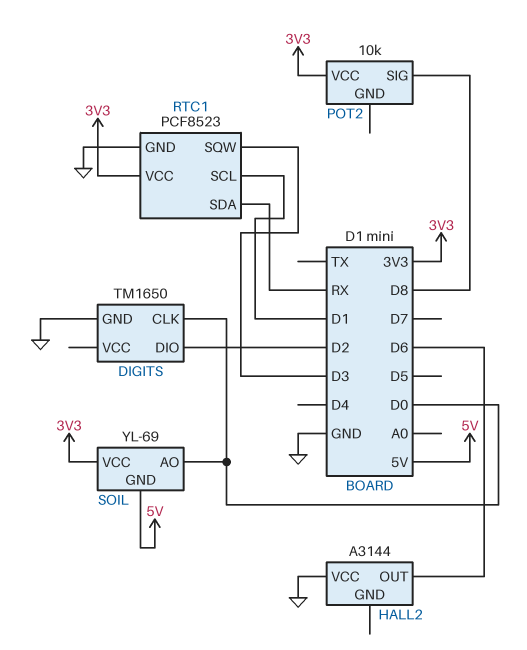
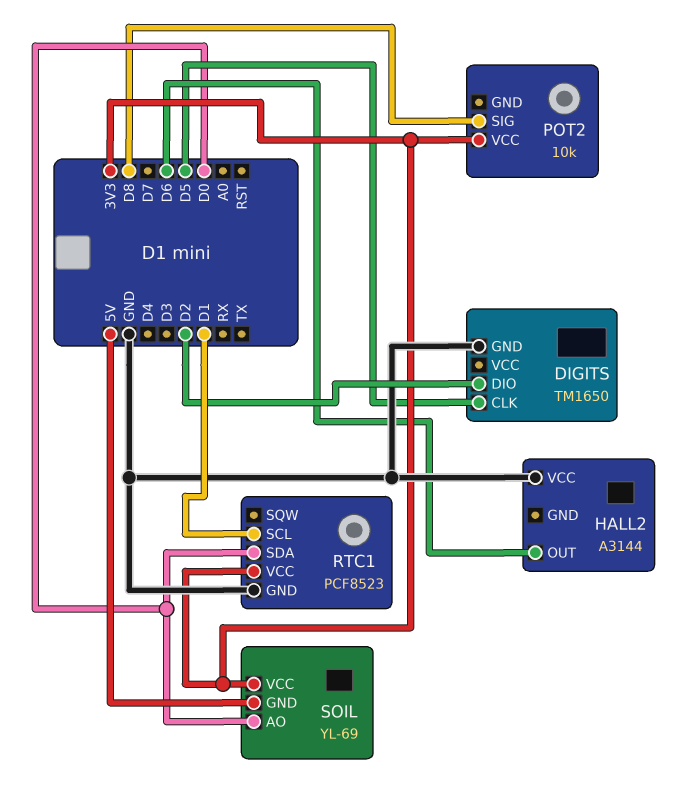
DIGITS pin CLK: D0 -> D5
RTC1 pin SDA: RX -> D0
RTC1 pin SQW: D3 -> none

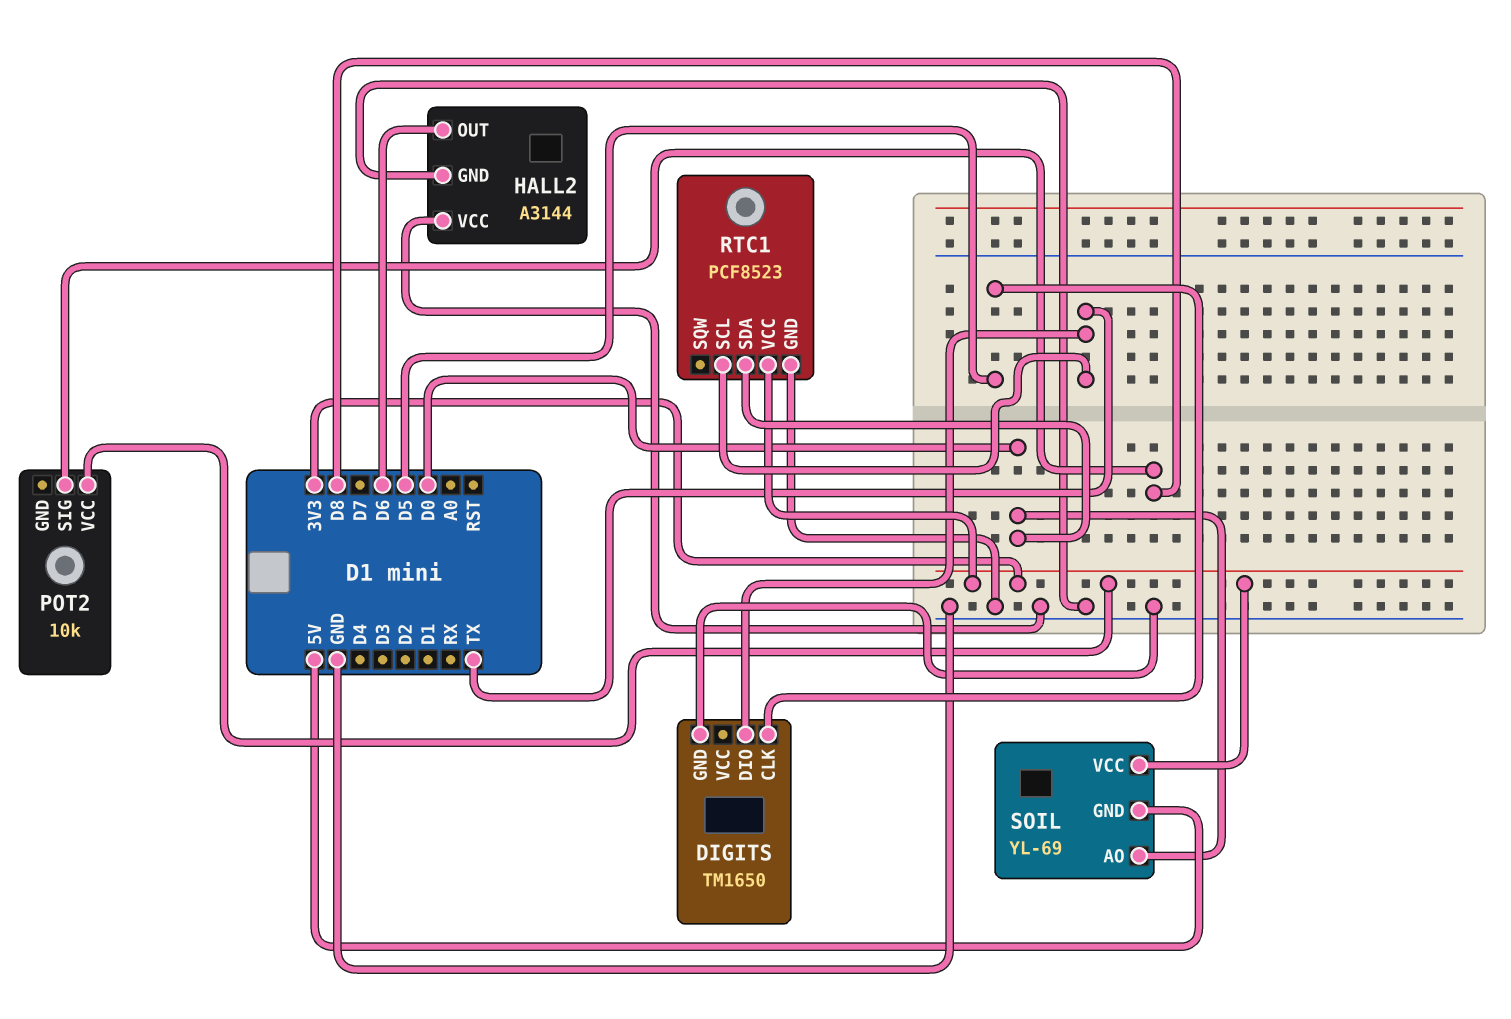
DIGITS pin DIO: D2 -> TX
HALL2 pin GND: none -> GND
RTC1 pin SCL: D1 -> TX

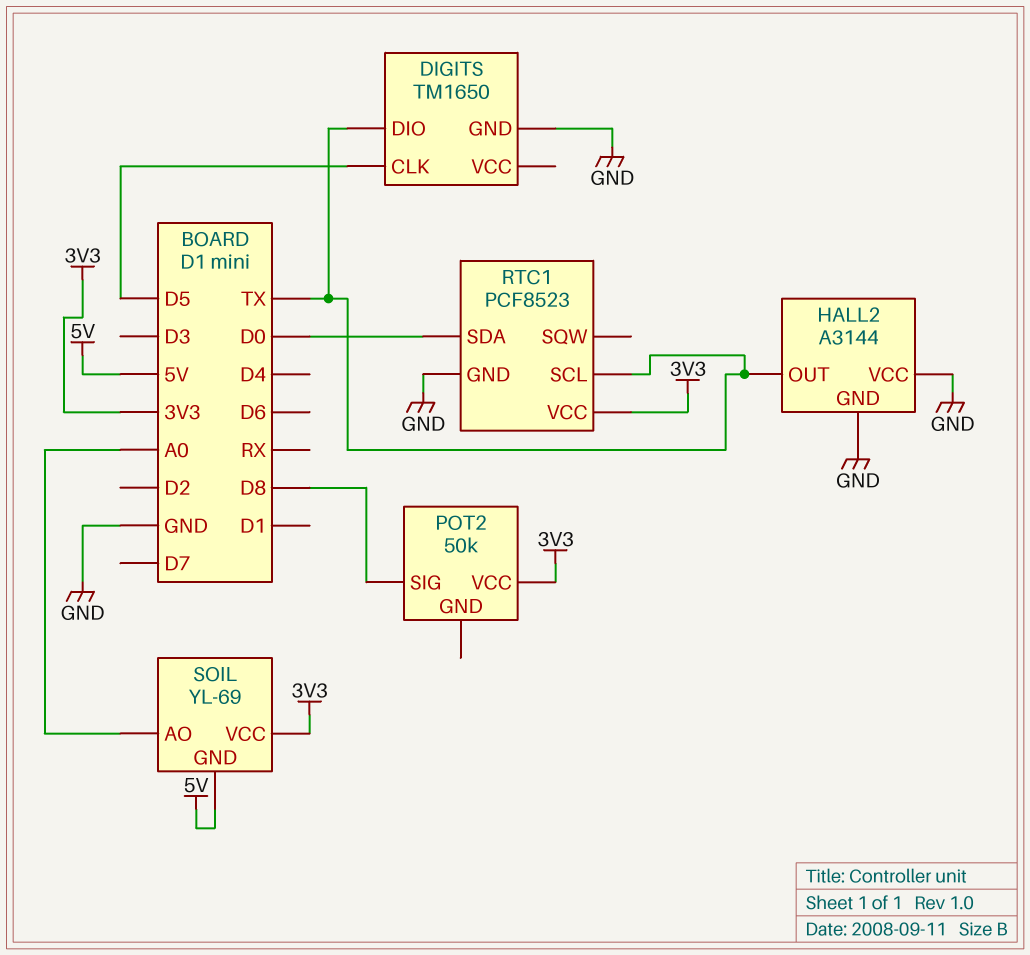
HALL2 pin OUT: D6 -> TX
POT2: 10k -> 50k
SOIL pin AO: D0 -> A0

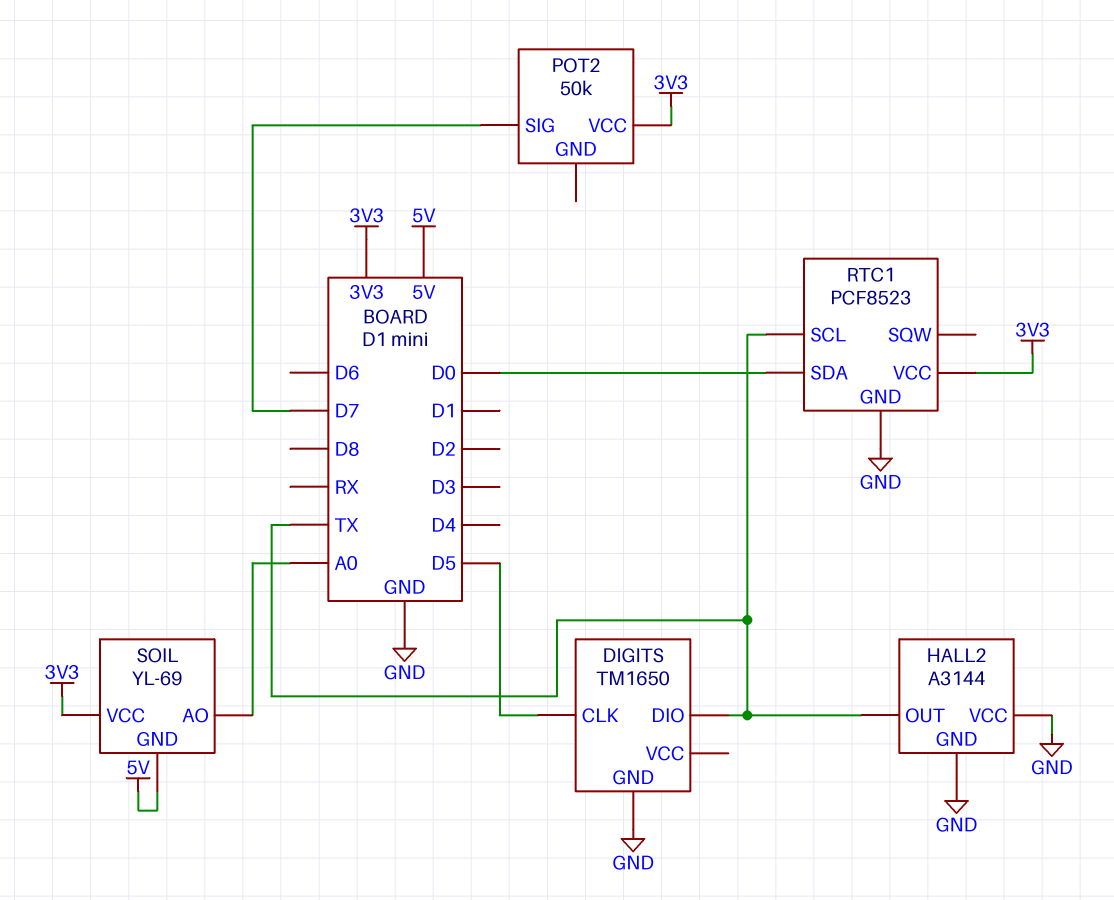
POT2 pin SIG: D8 -> D7

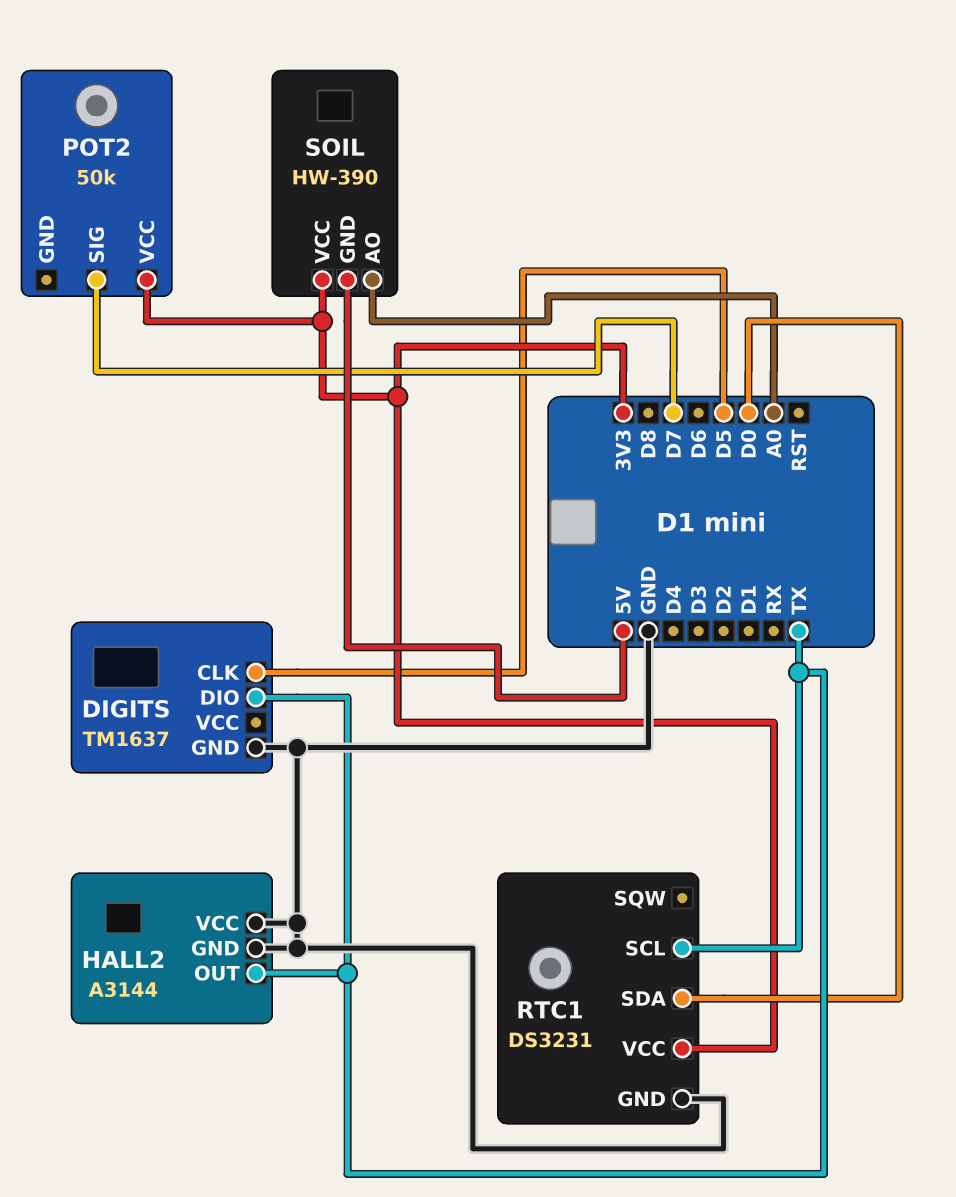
DIGITS: TM1650 -> TM1637
RTC1: PCF8523 -> DS3231
SOIL: YL-69 -> HW-390

